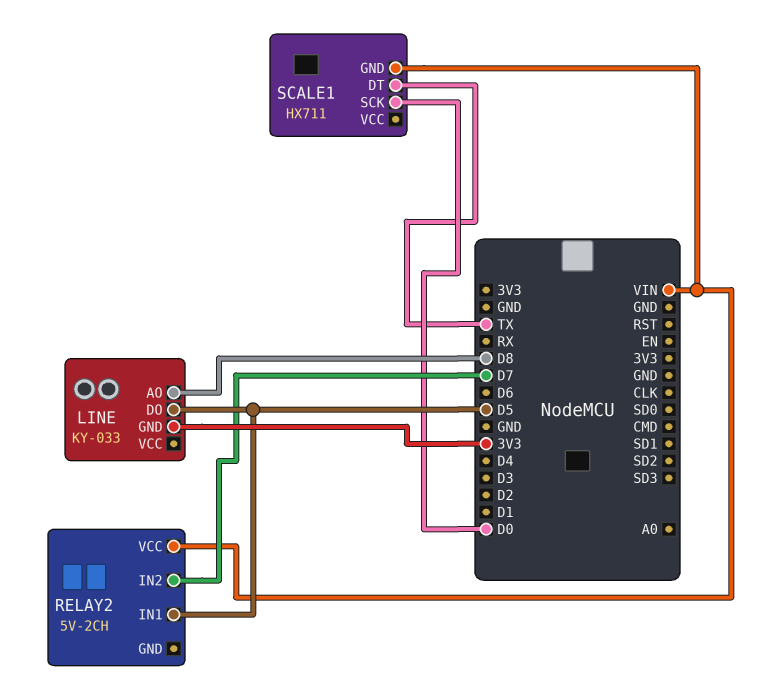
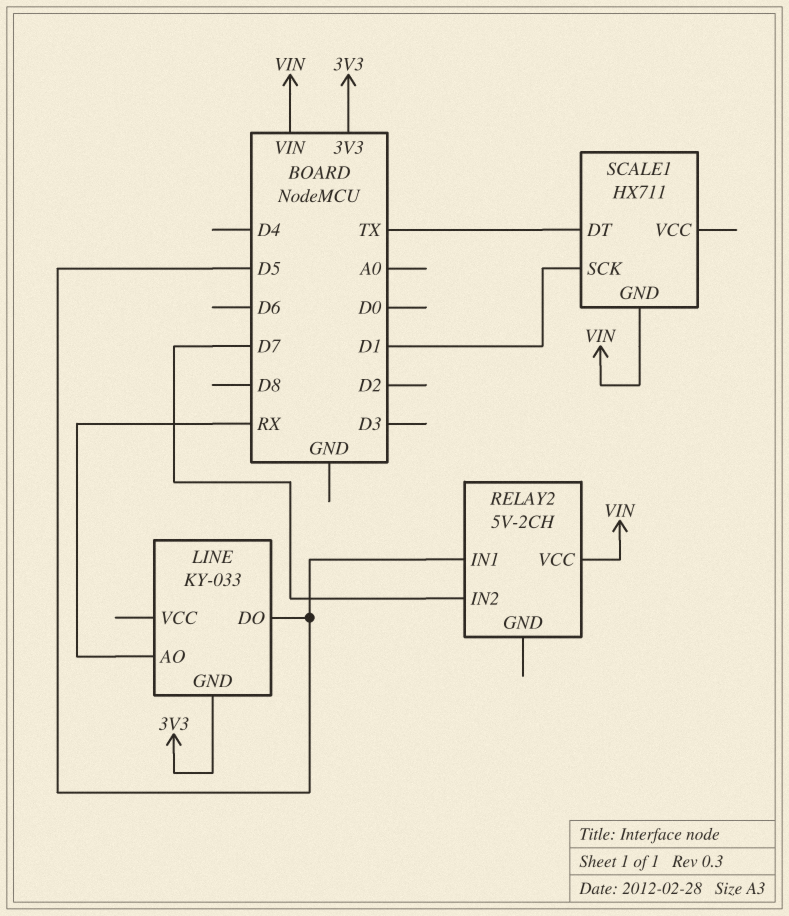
LINE pin AO: D8 -> RX
SCALE1 pin SCK: D0 -> D1

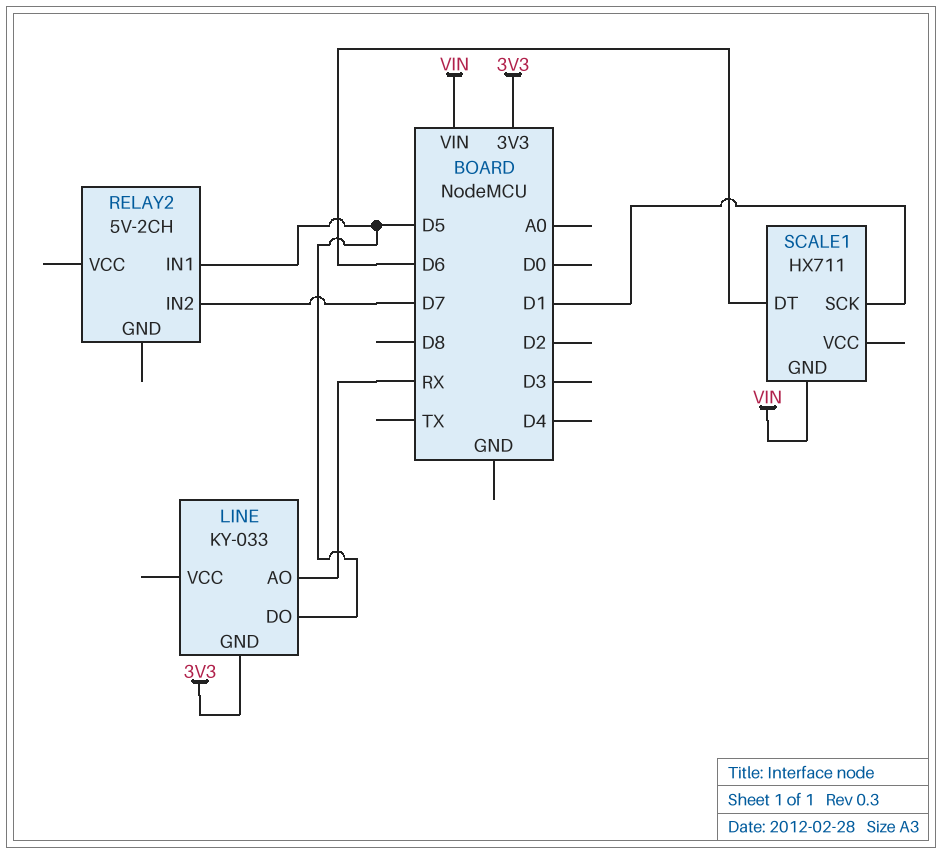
RELAY2 pin VCC: VIN -> none
SCALE1 pin DT: TX -> D6

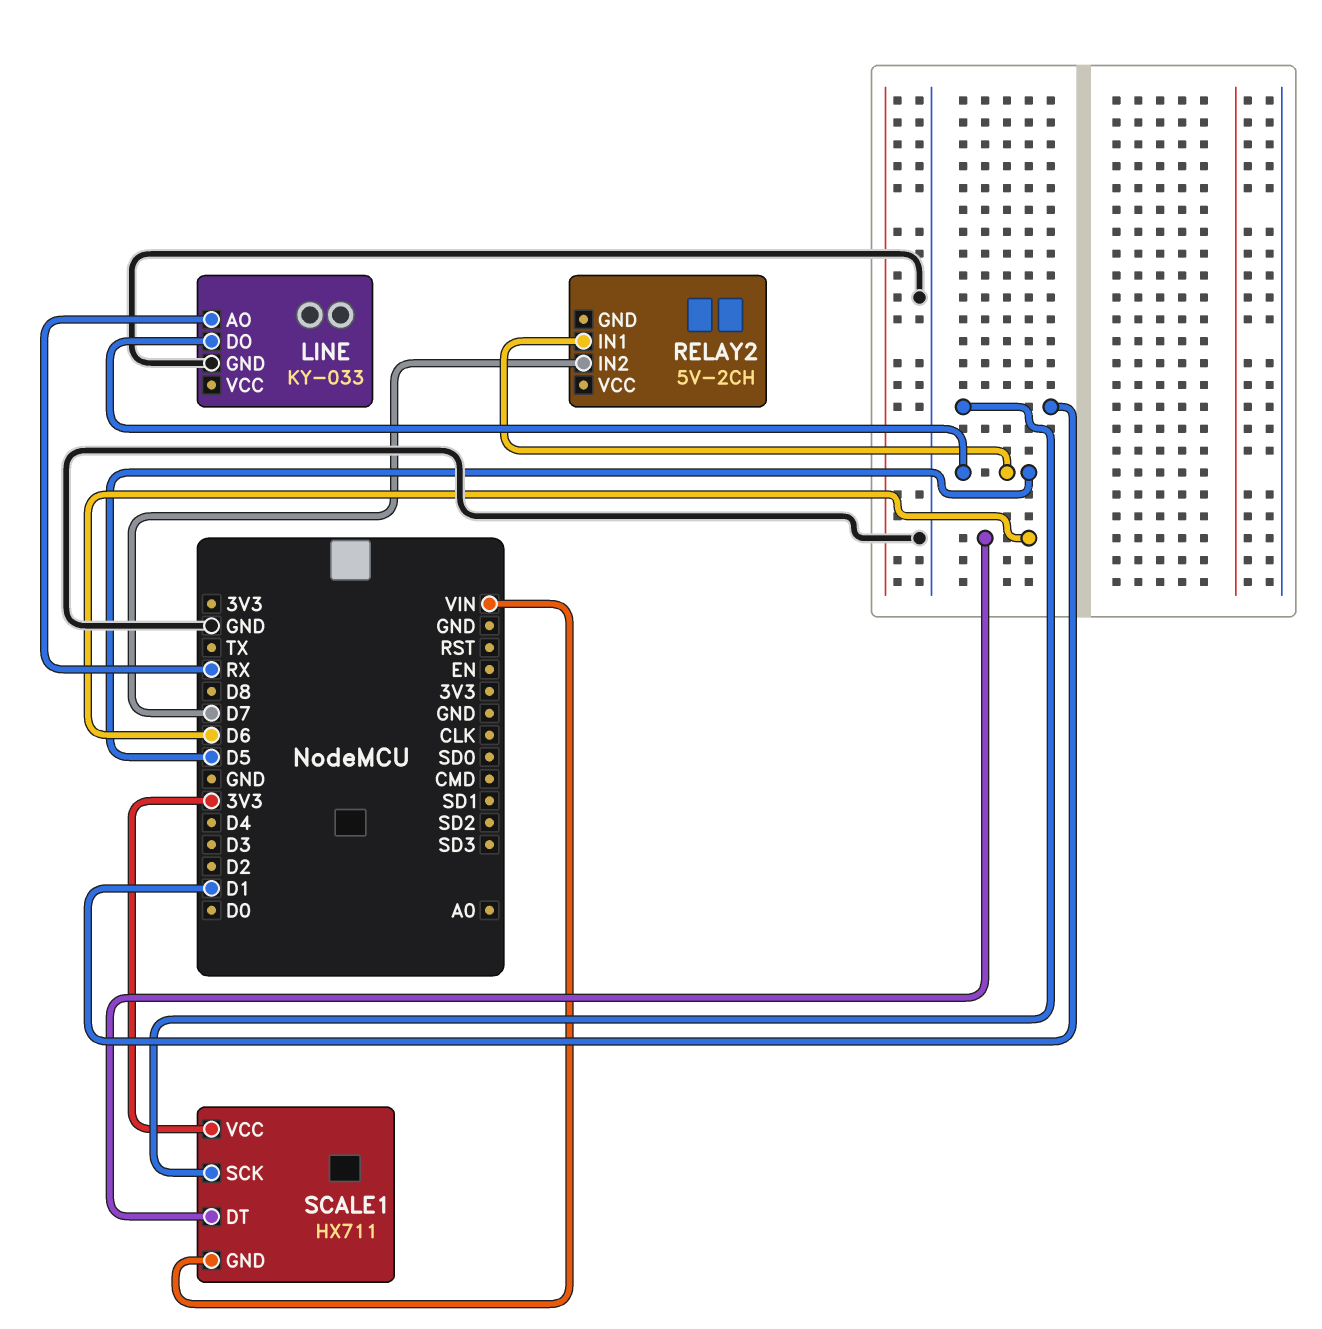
LINE pin GND: 3V3 -> GND
SCALE1 pin VCC: none -> 3V3

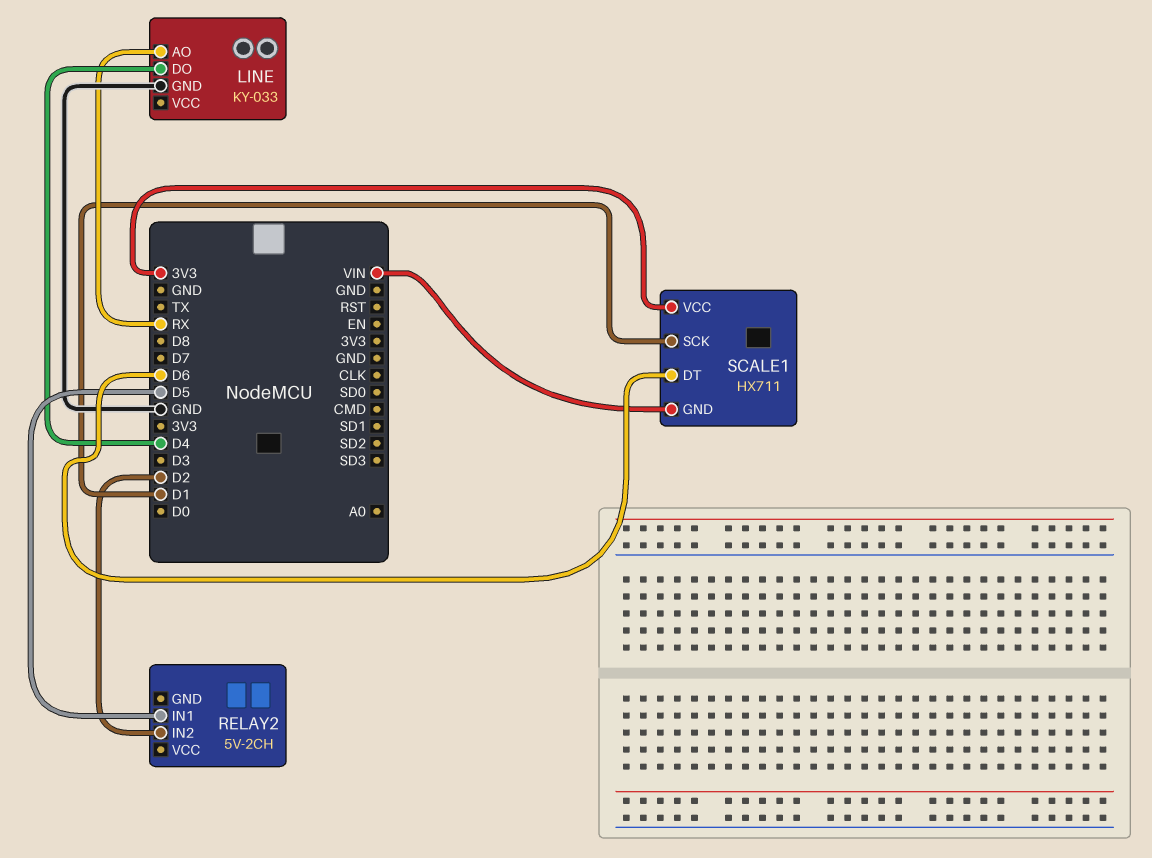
LINE pin DO: D5 -> D4
RELAY2 pin IN2: D7 -> D2

